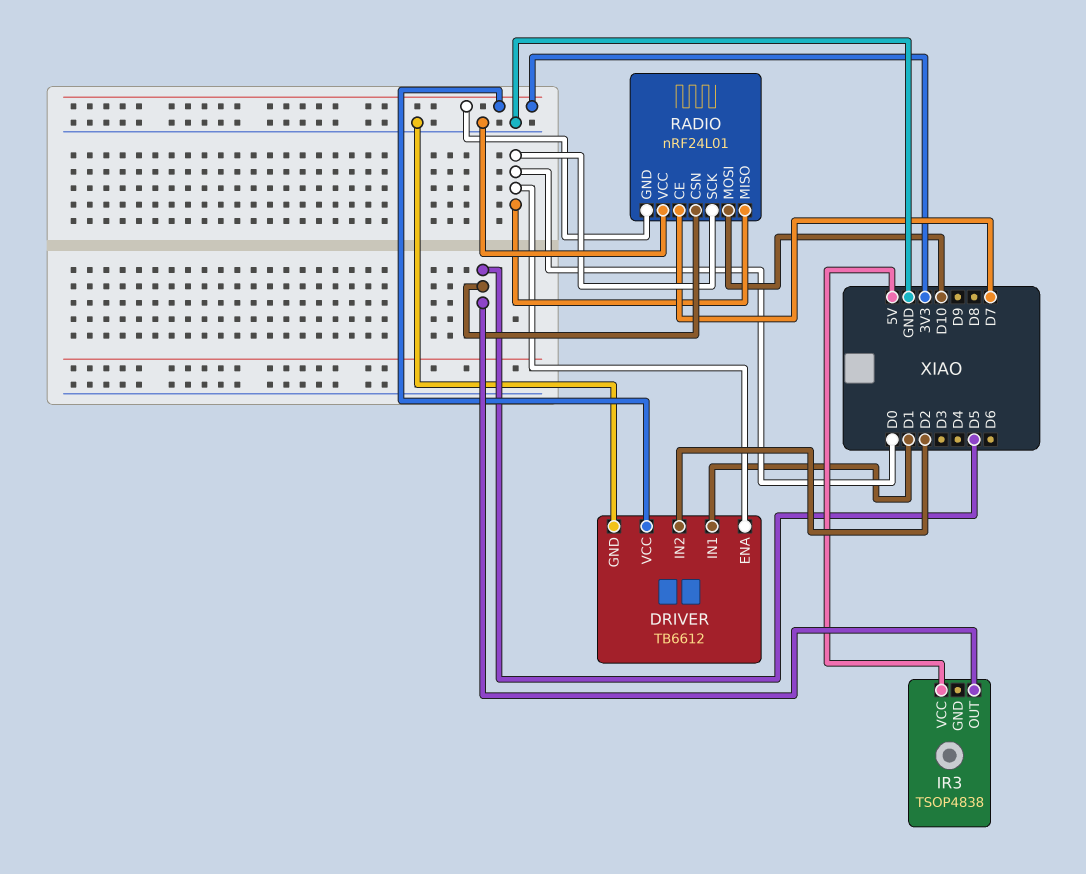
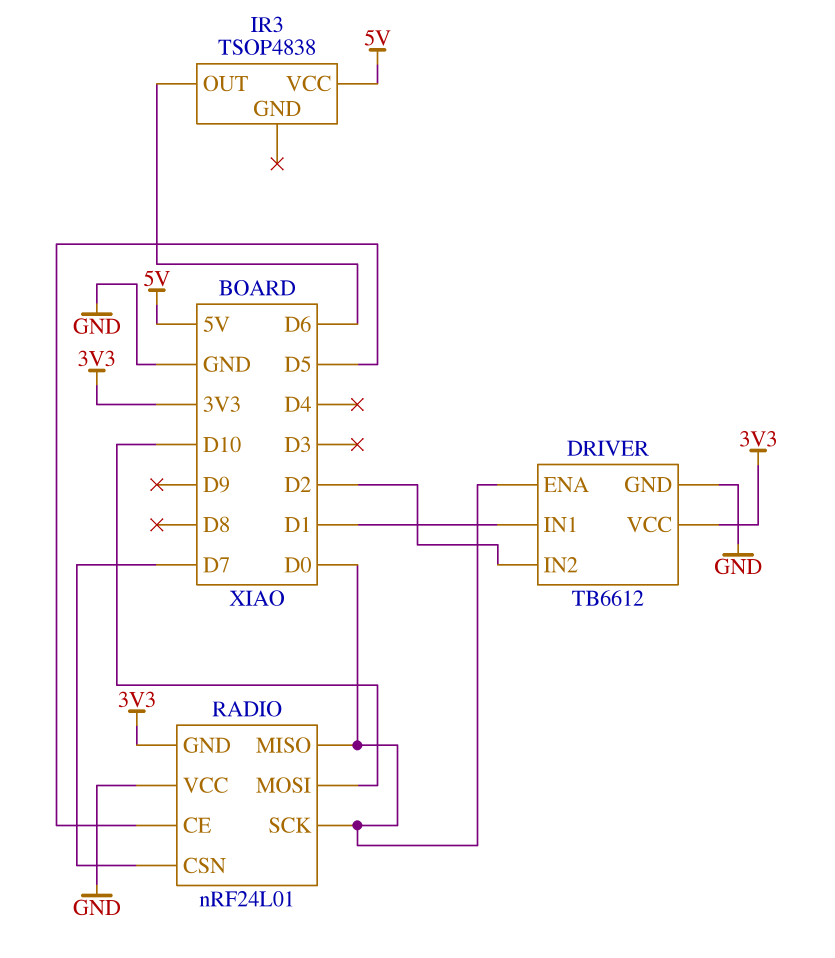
IR3 pin OUT: D5 -> D6
RADIO pin CE: D7 -> D5
RADIO pin CSN: D5 -> D7

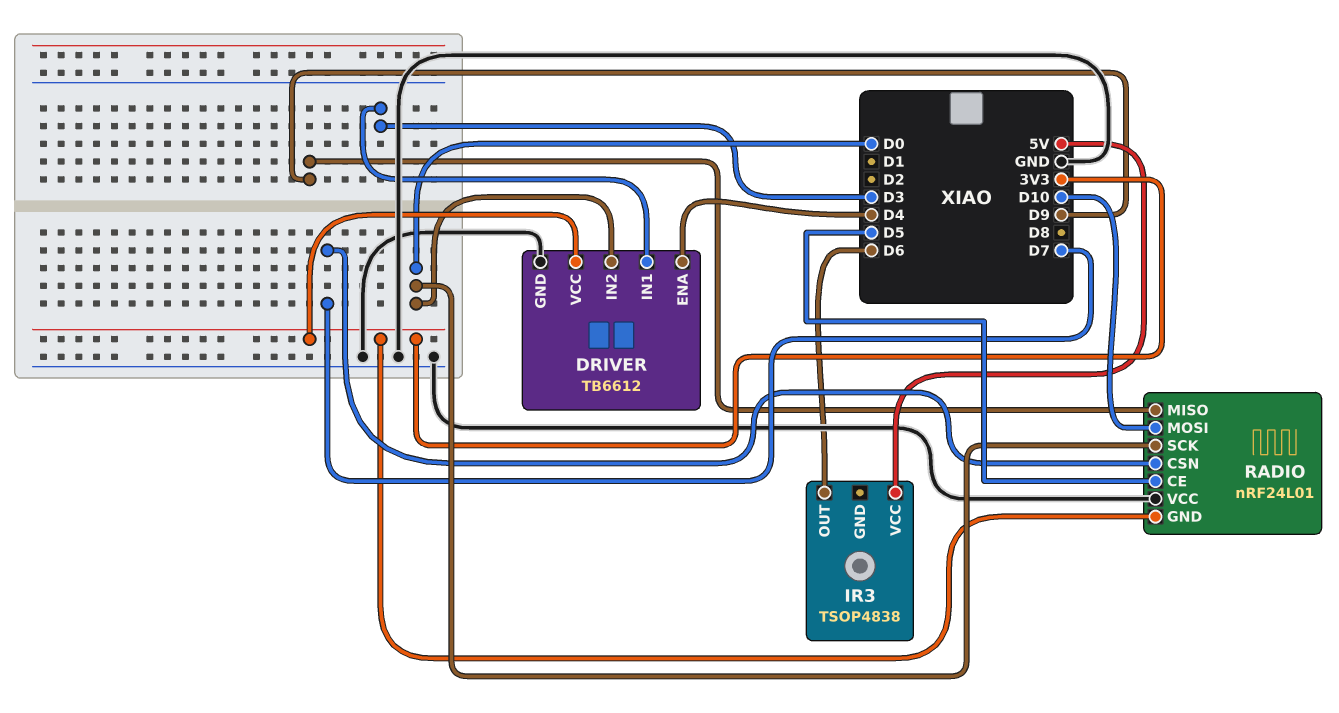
DRIVER pin ENA: D0 -> D4
DRIVER pin IN1: D1 -> D3
DRIVER pin IN2: D2 -> D0
RADIO pin MISO: D0 -> D9

